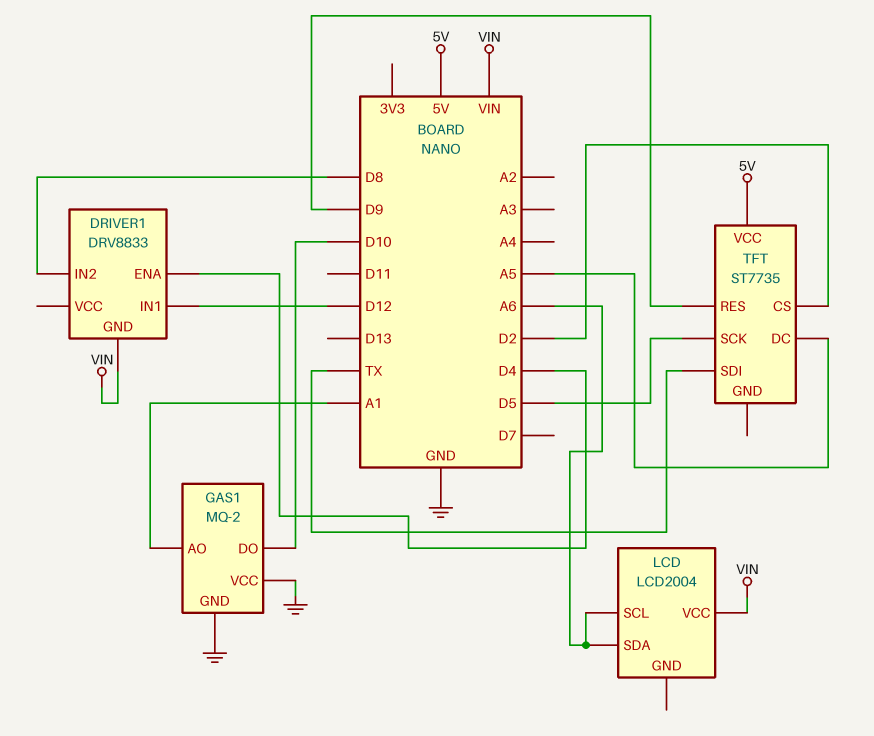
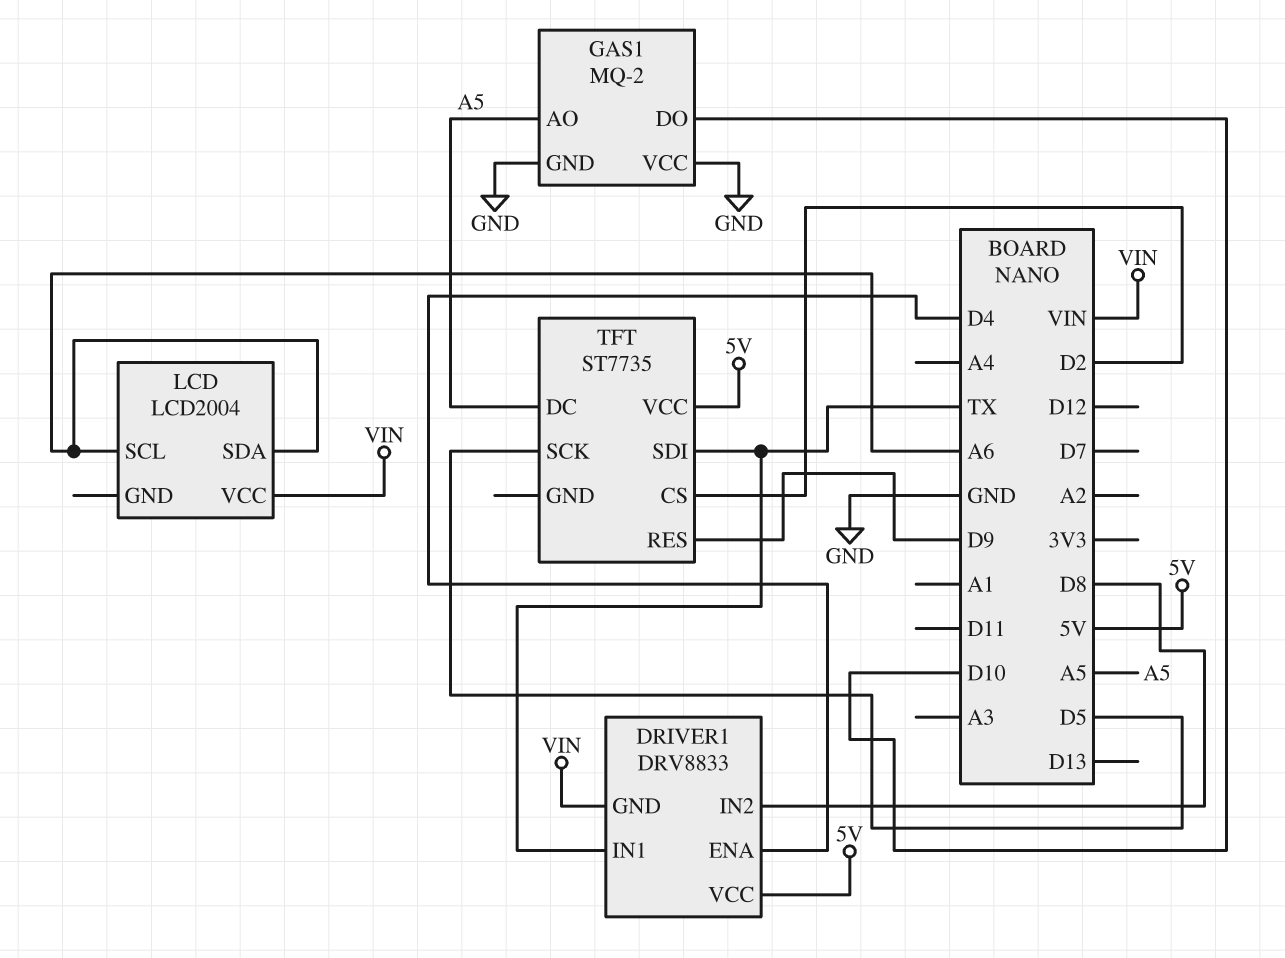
DRIVER1 pin IN1: D12 -> TX
DRIVER1 pin VCC: none -> 5V
GAS1 pin AO: A1 -> A5

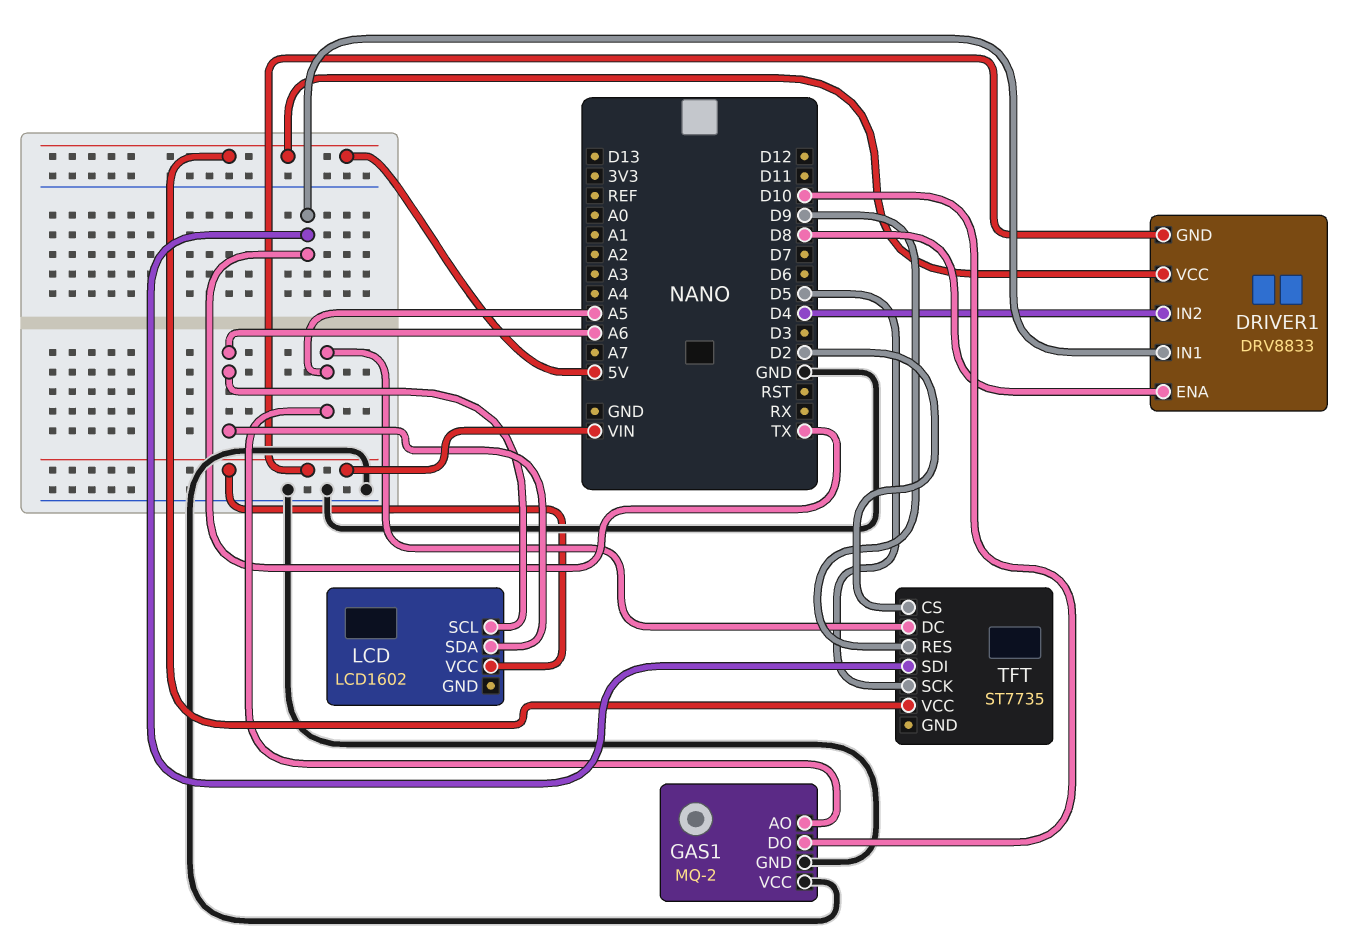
DRIVER1 pin ENA: D4 -> D8
DRIVER1 pin IN2: D8 -> D4
LCD: LCD2004 -> LCD1602

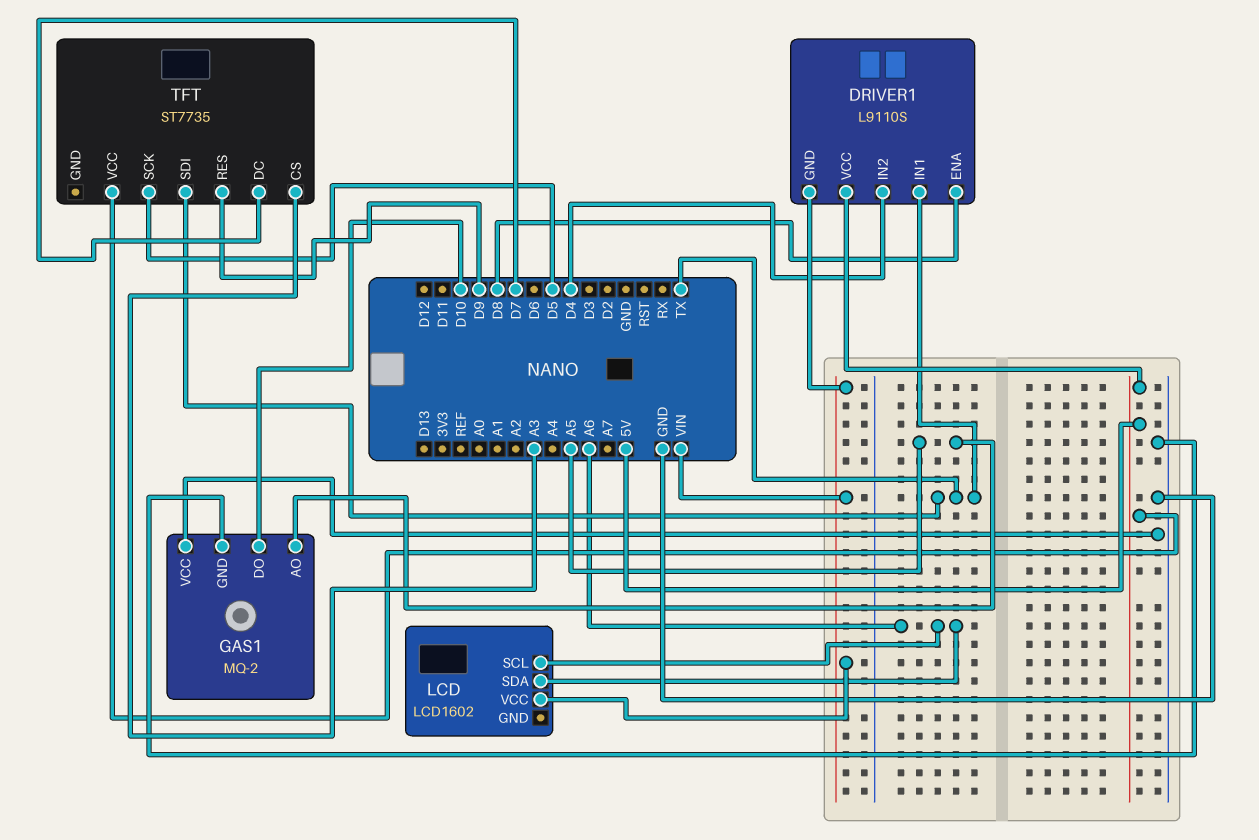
DRIVER1: DRV8833 -> L9110S
TFT pin CS: D2 -> A3
TFT pin DC: A5 -> D7

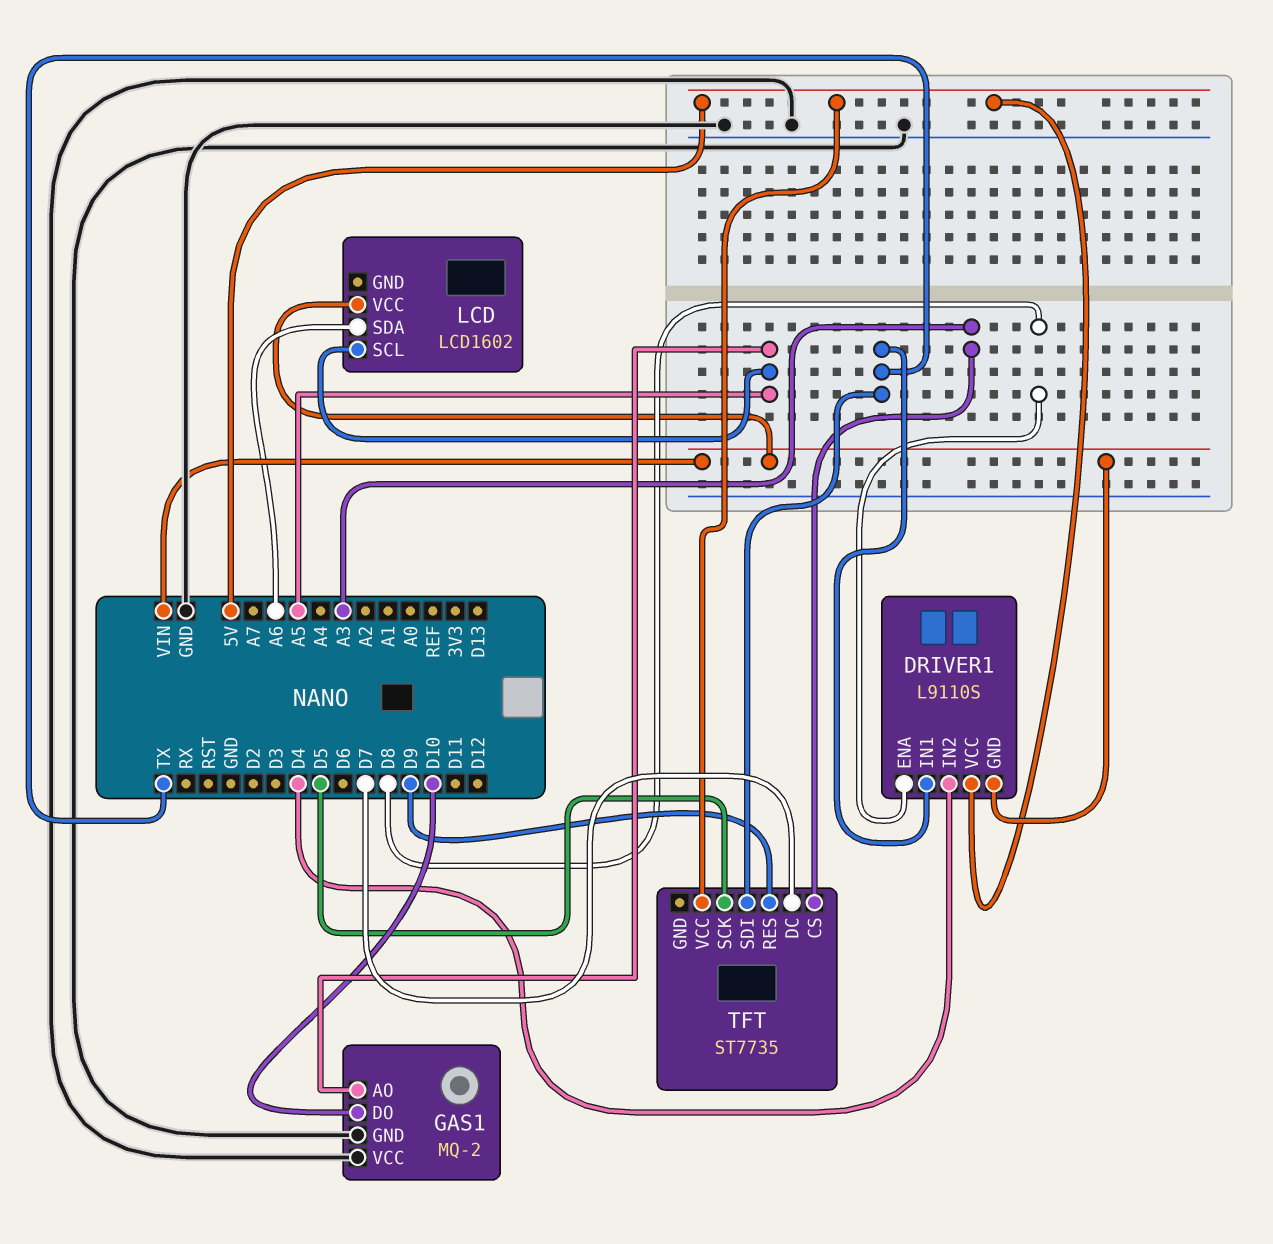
LCD pin SCL: A6 -> A5

